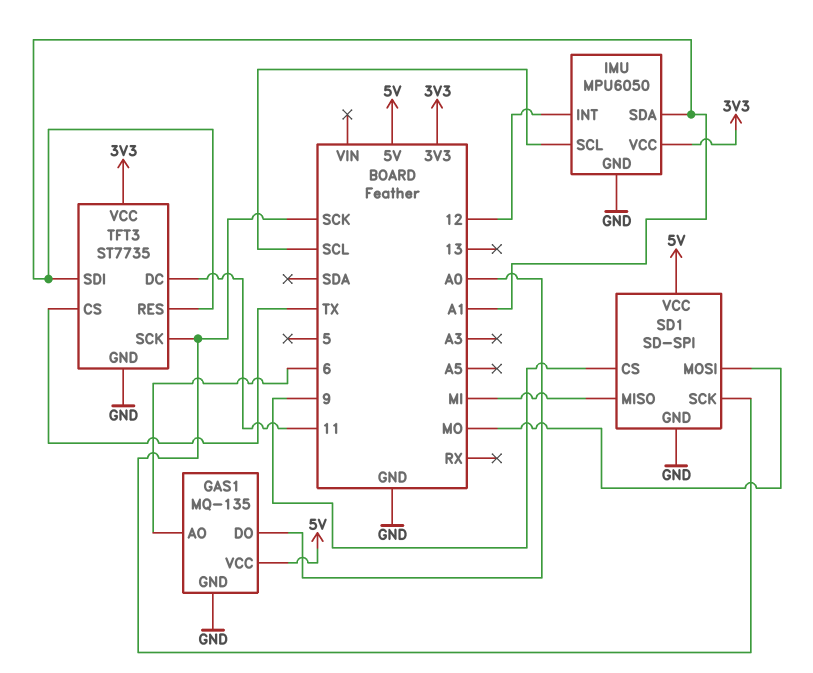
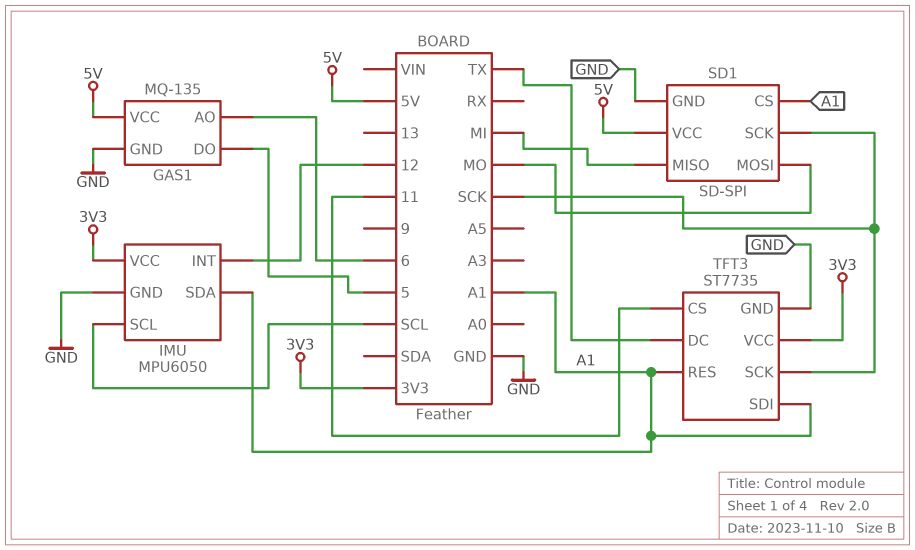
GAS1 pin DO: A0 -> 5
SD1 pin CS: 9 -> A1
TFT3 pin CS: TX -> 11
TFT3 pin DC: 11 -> TX

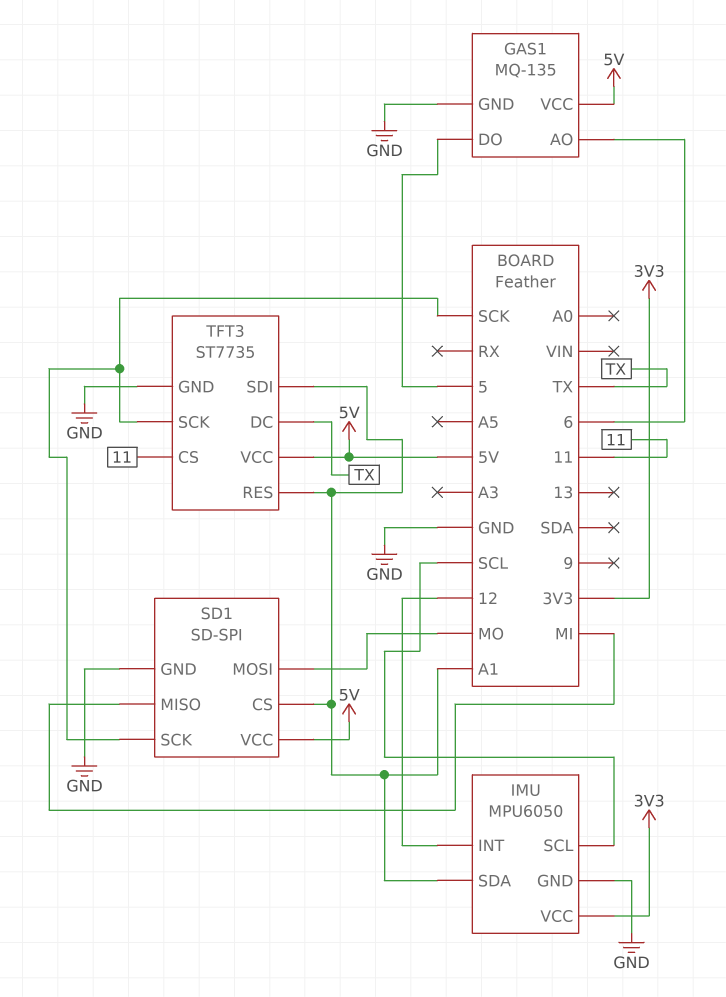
TFT3 pin VCC: 3V3 -> 5V

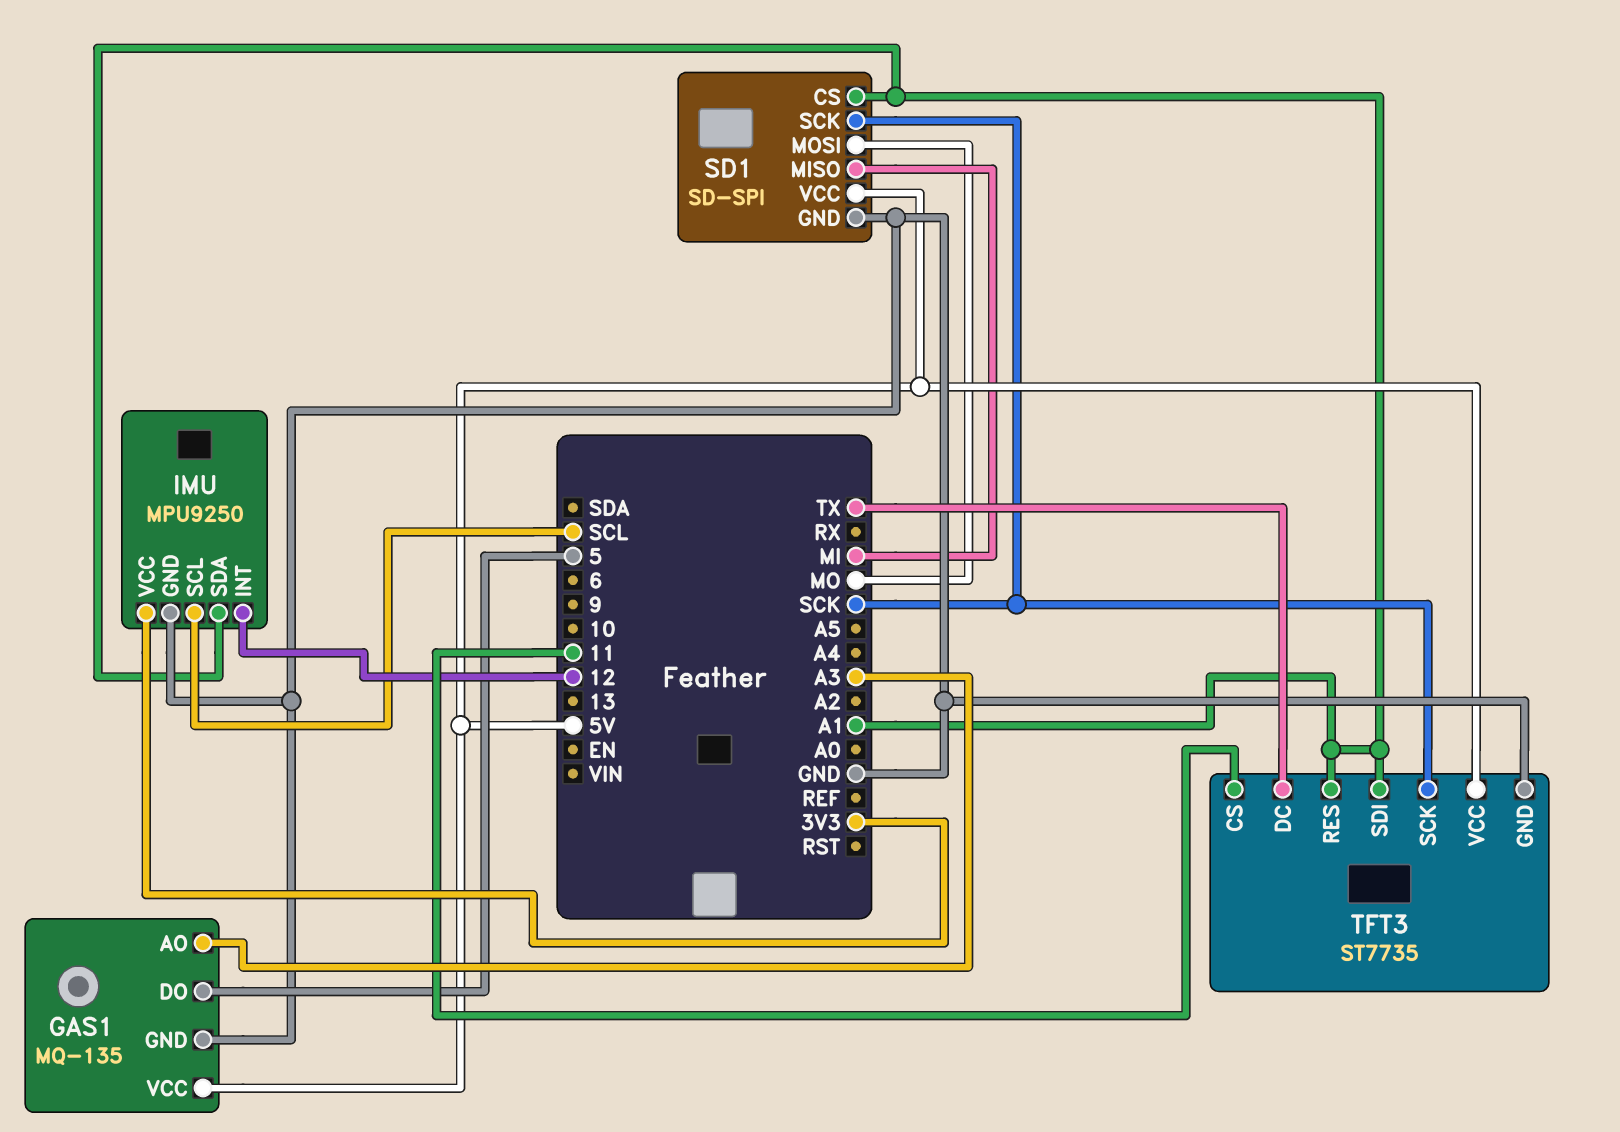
GAS1 pin AO: 6 -> A3
IMU: MPU6050 -> MPU9250

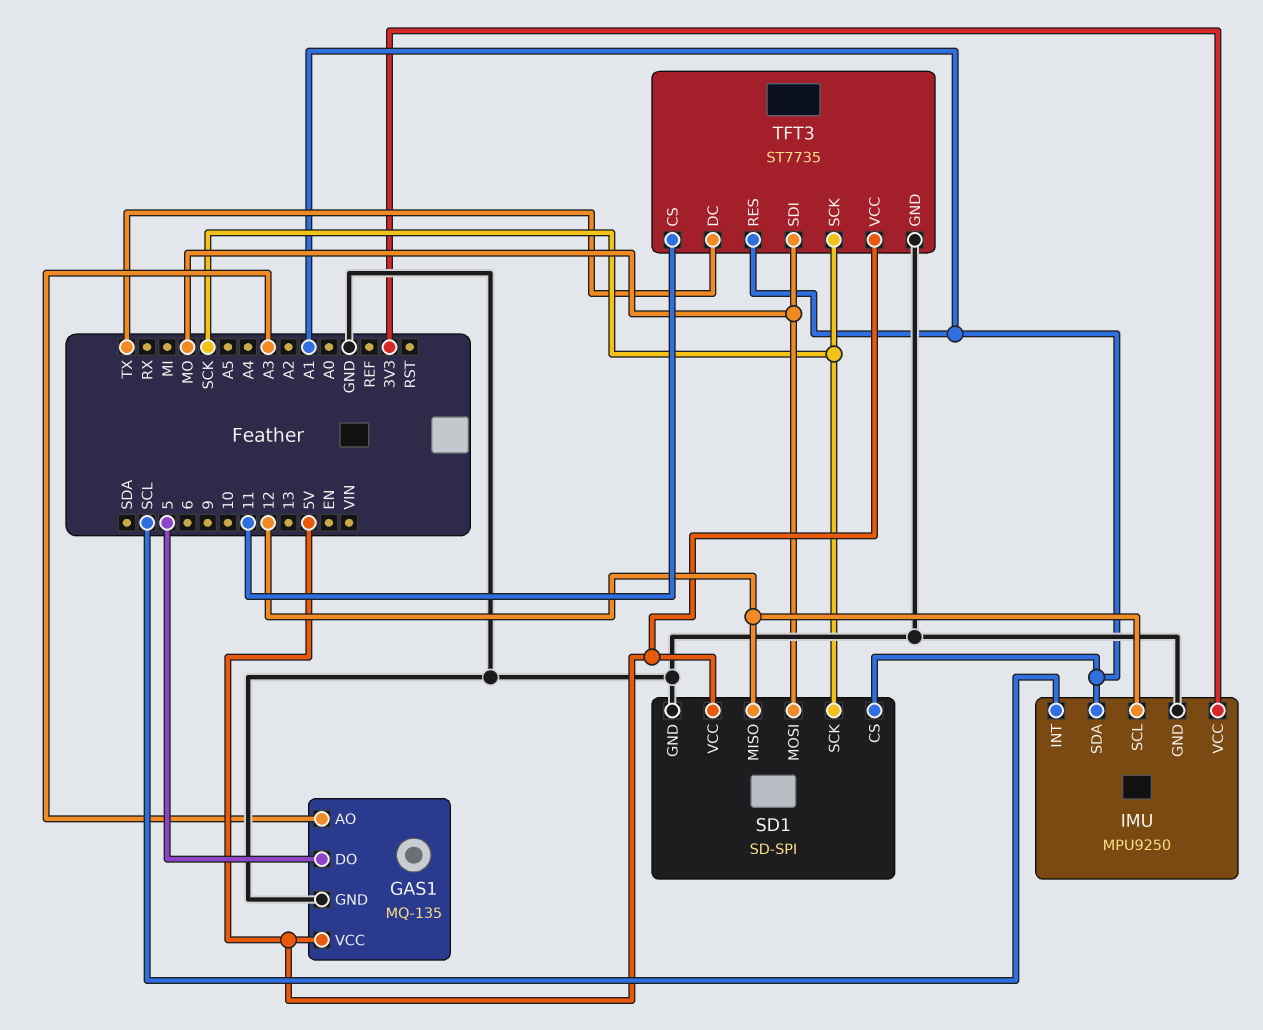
IMU pin INT: 12 -> SCL
IMU pin SCL: SCL -> 12
SD1 pin MISO: MI -> 12
TFT3 pin SDI: A1 -> MO

